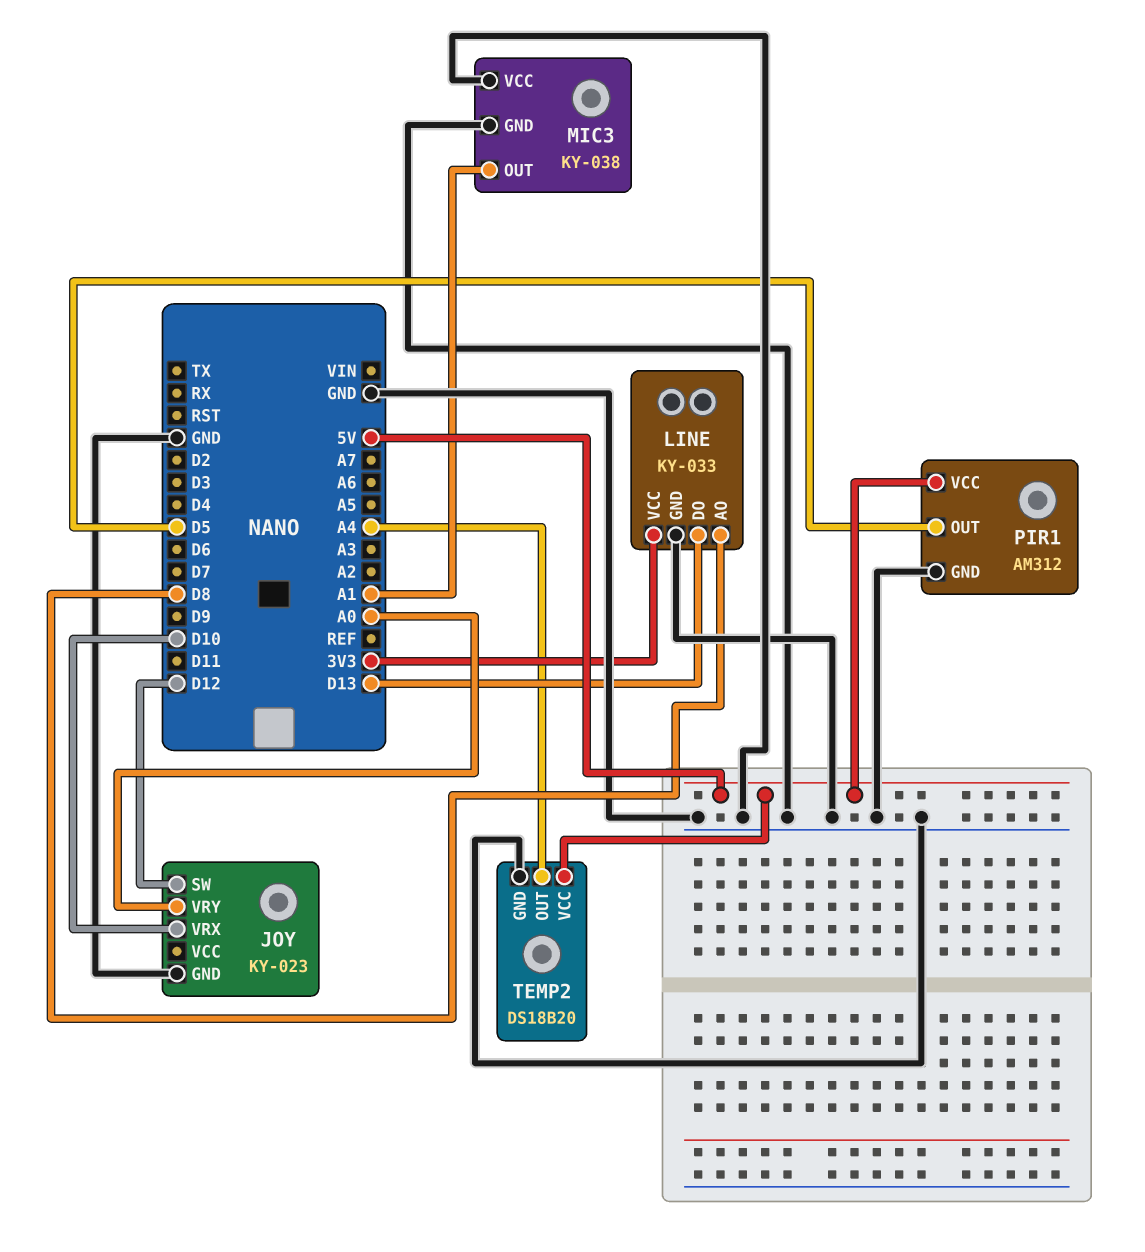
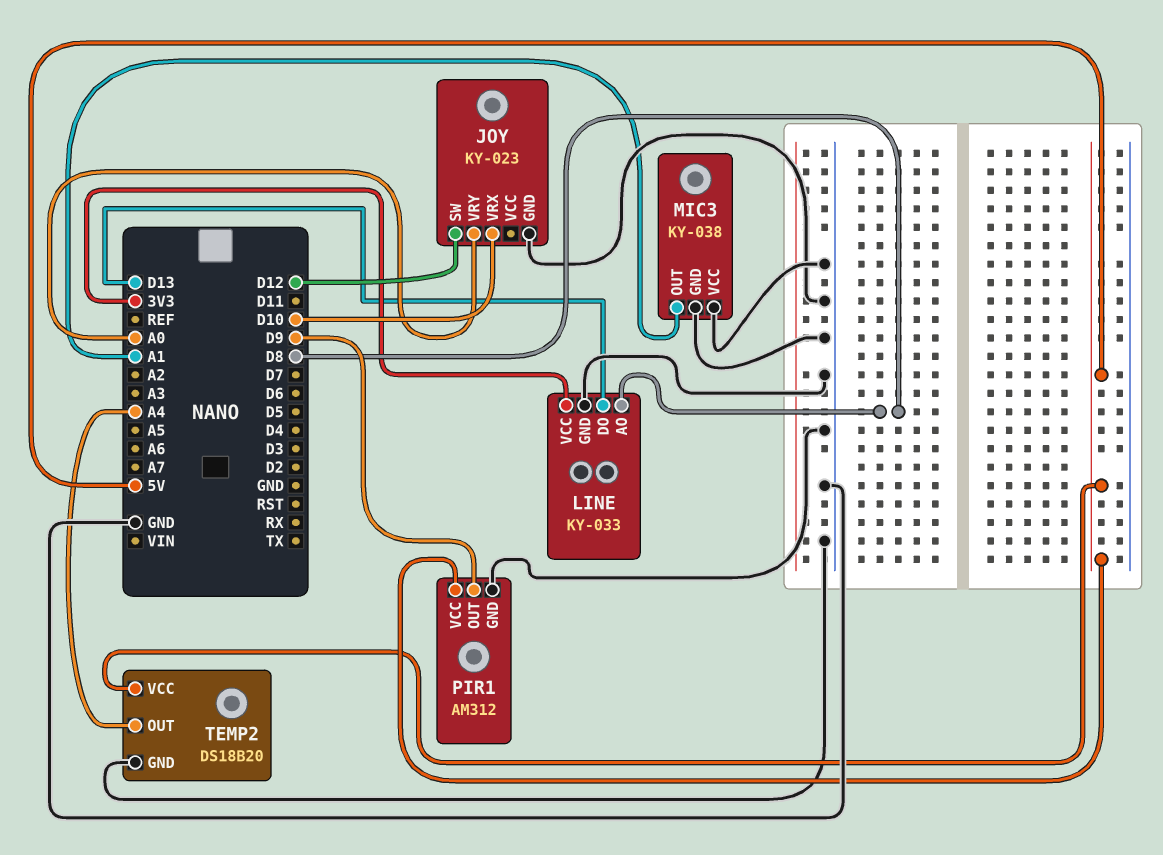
PIR1 pin OUT: D5 -> D9

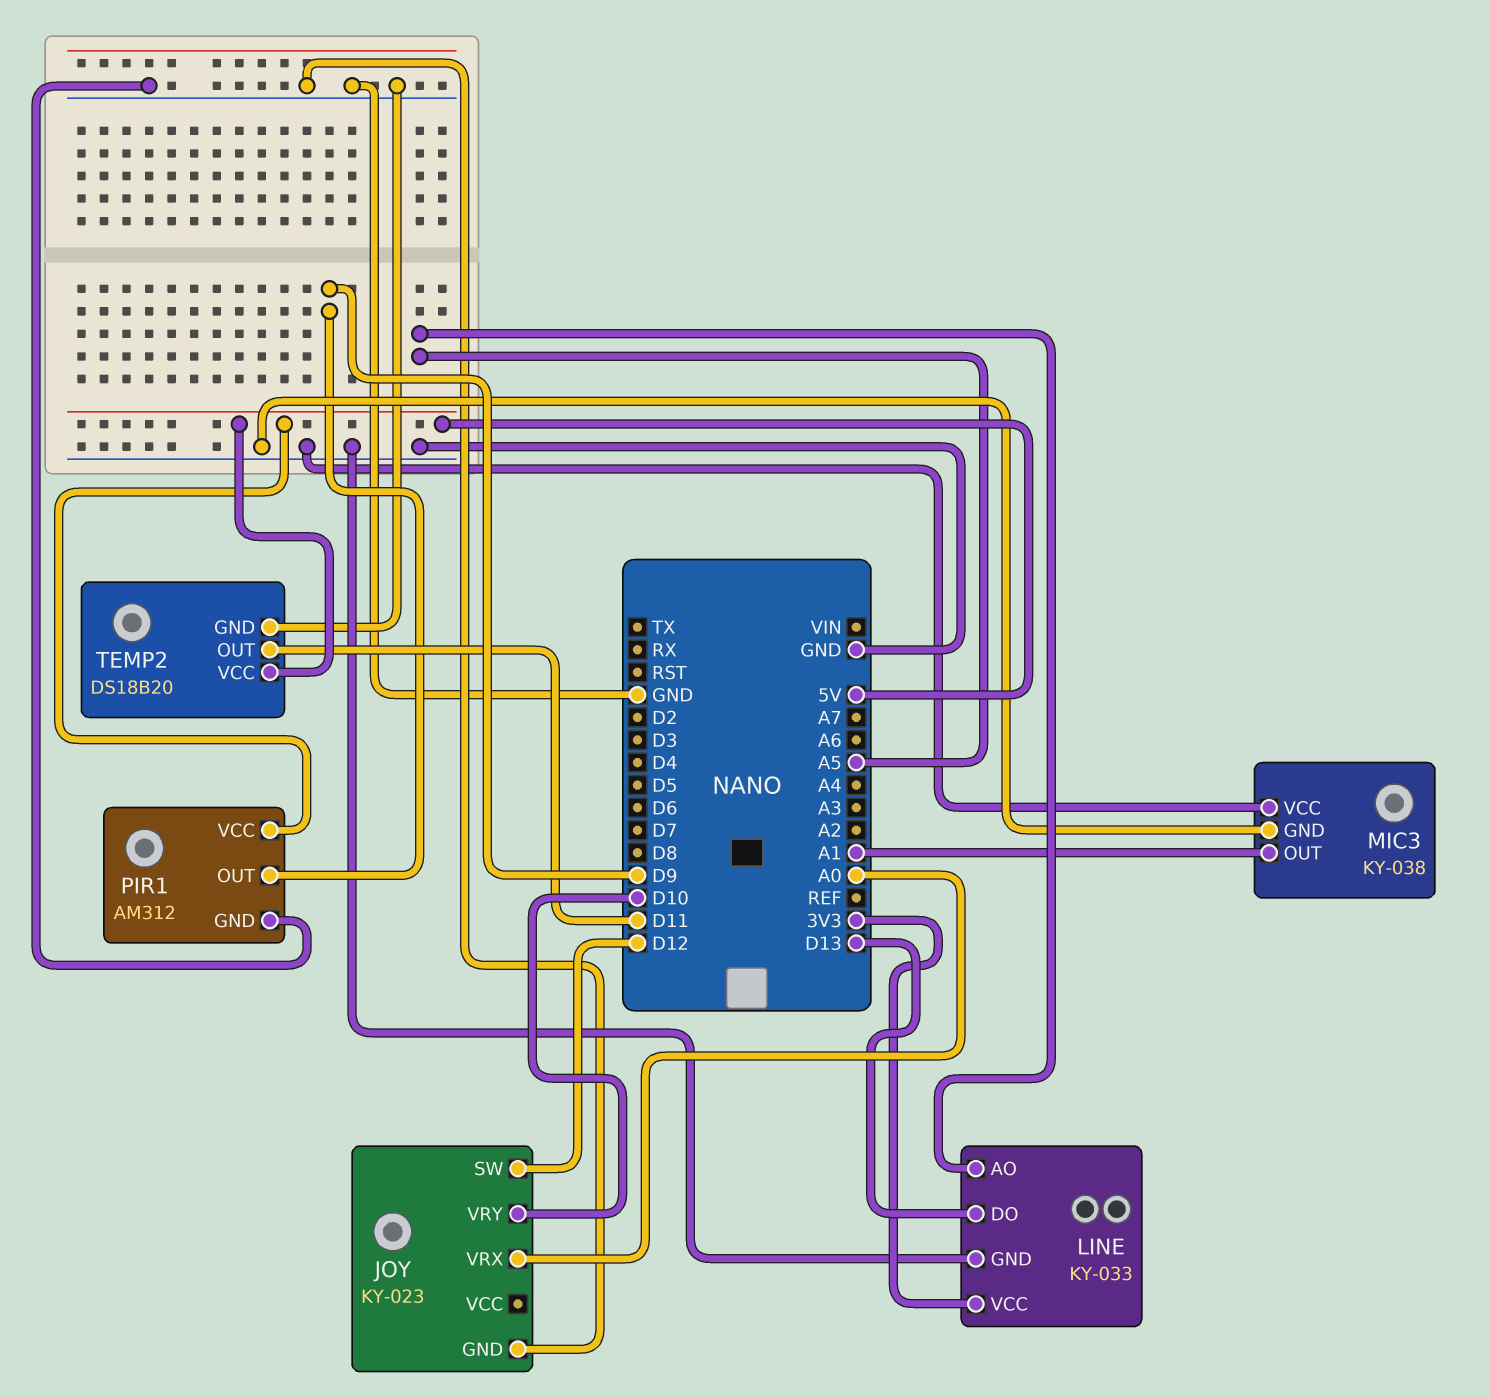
JOY pin VRX: D10 -> A0
JOY pin VRY: A0 -> D10
LINE pin AO: D8 -> A5
TEMP2 pin OUT: A4 -> D11

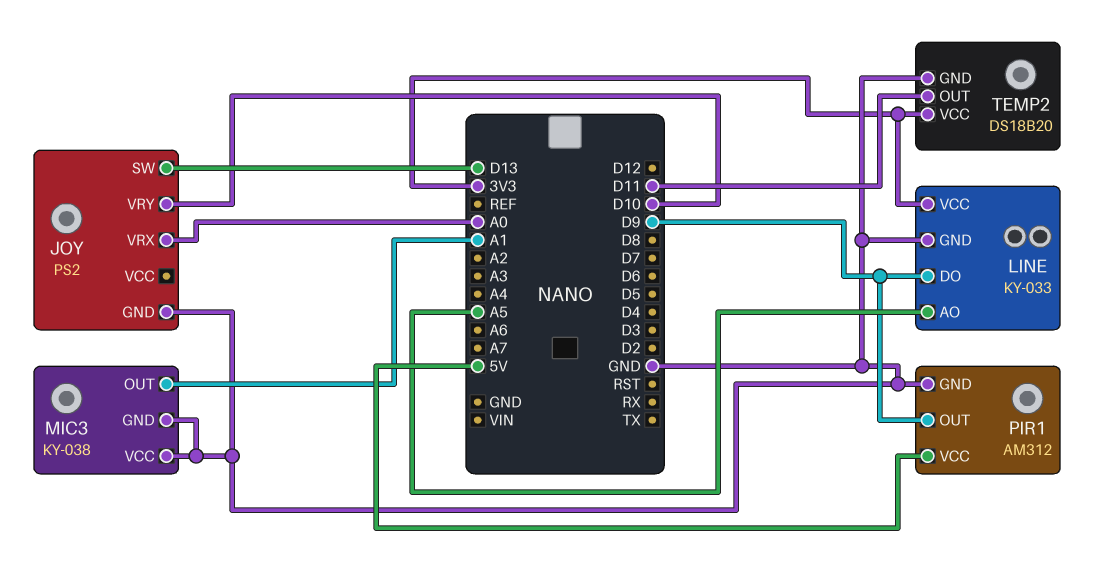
JOY: KY-023 -> PS2
JOY pin SW: D12 -> D13
LINE pin DO: D13 -> D9
TEMP2 pin VCC: 5V -> 3V3

